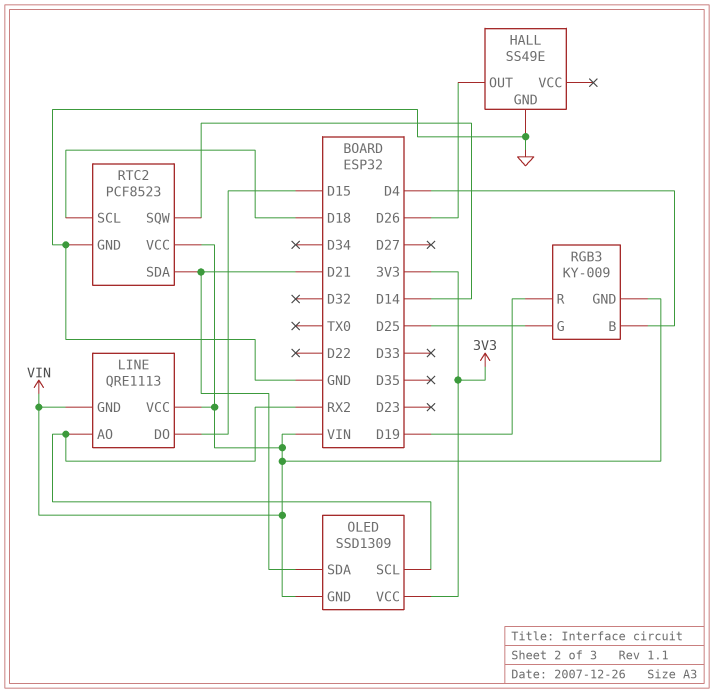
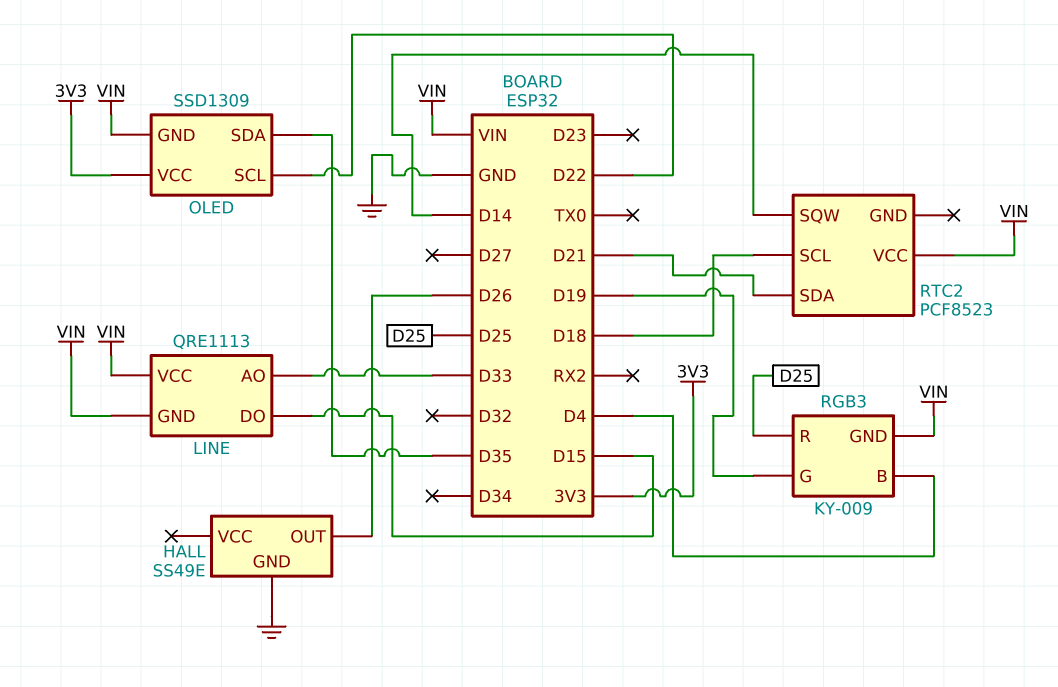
LINE pin AO: RX2 -> D33
OLED pin SCL: RX2 -> D22
OLED pin SDA: D21 -> D35
RGB3 pin G: D25 -> D19
RGB3 pin R: D19 -> D25
RTC2 pin GND: GND -> none

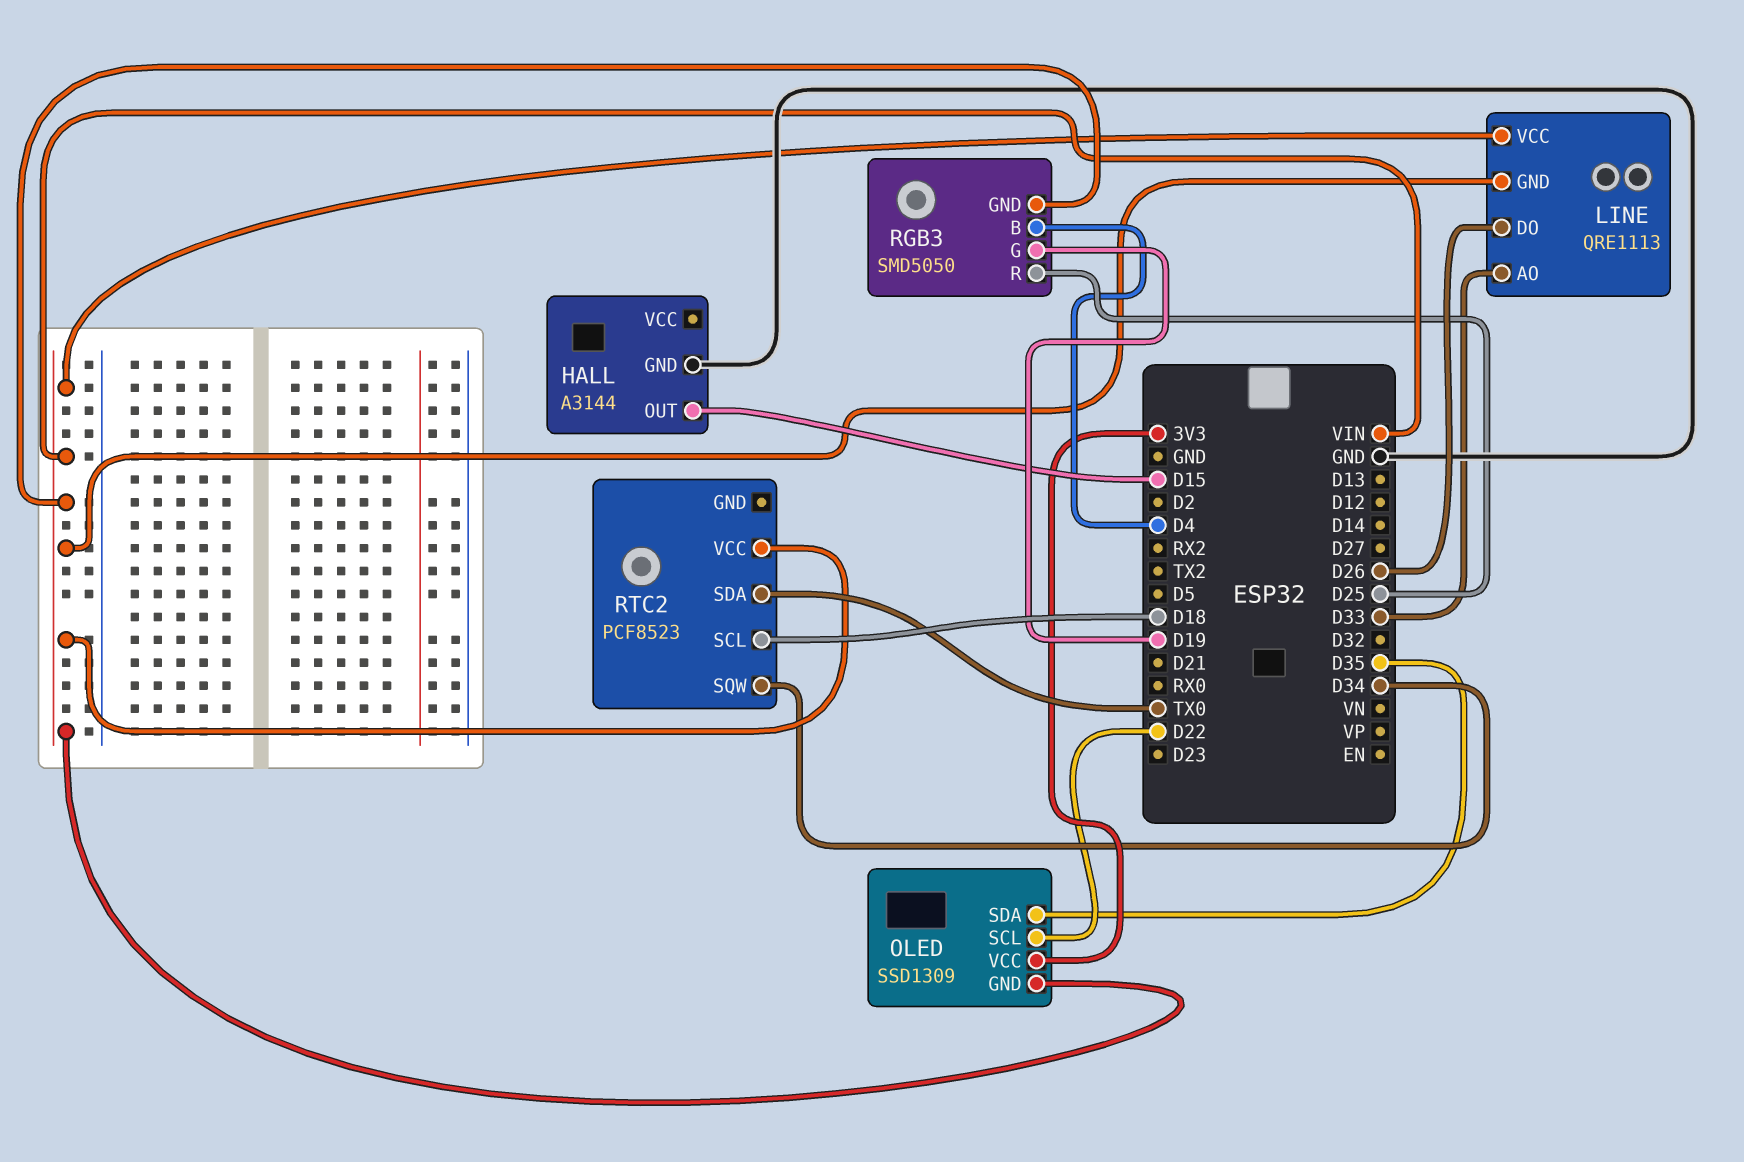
HALL: SS49E -> A3144
HALL pin OUT: D26 -> D15
LINE pin DO: D15 -> D26
RGB3: KY-009 -> SMD5050
RTC2 pin SDA: D21 -> TX0
RTC2 pin SQW: D14 -> D34

